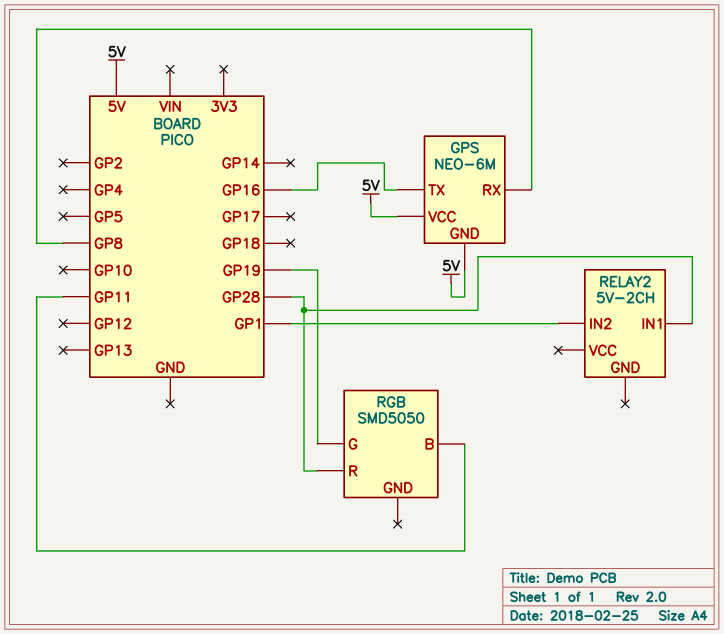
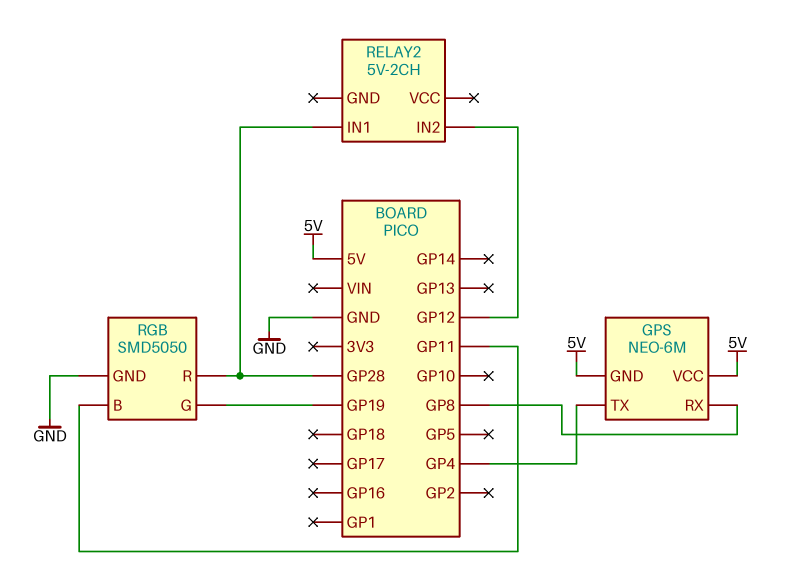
GPS pin TX: GP16 -> GP4
RELAY2 pin IN2: GP1 -> GP12
RGB pin GND: none -> GND

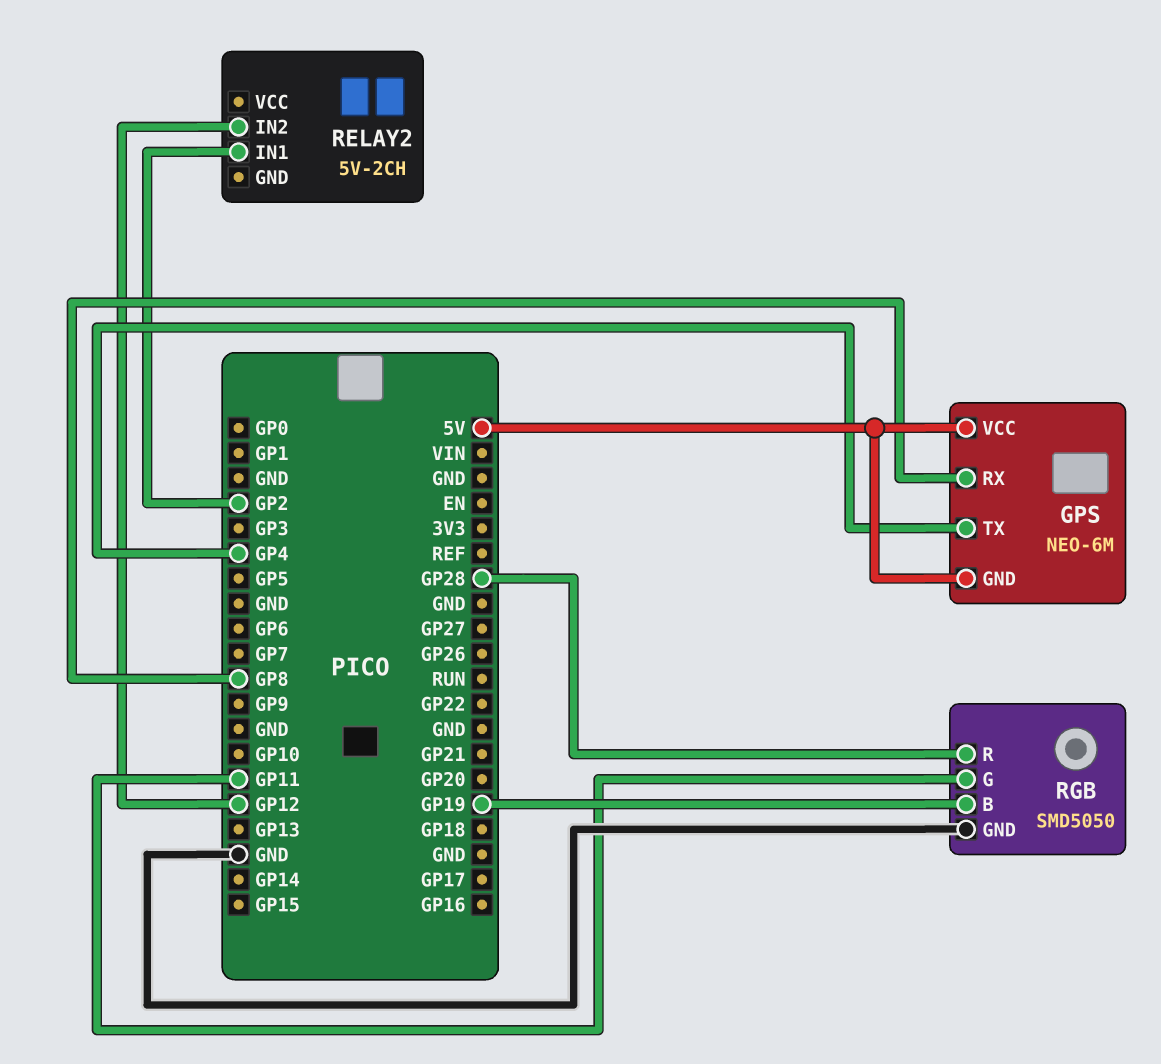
RELAY2 pin IN1: GP28 -> GP2
RGB pin B: GP11 -> GP19
RGB pin G: GP19 -> GP11

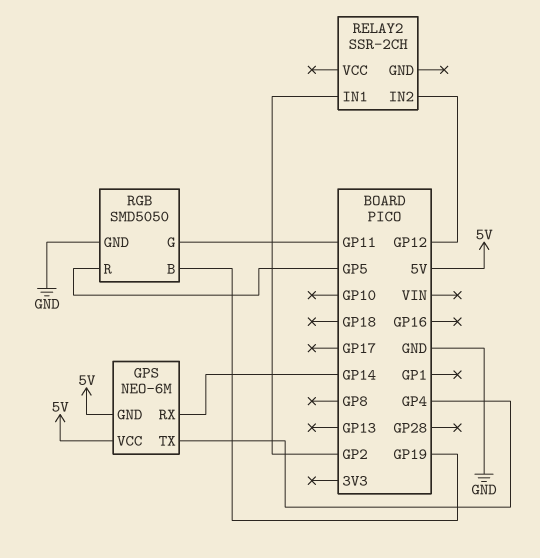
GPS pin RX: GP8 -> GP14
RELAY2: 5V-2CH -> SSR-2CH
RGB pin R: GP28 -> GP5

